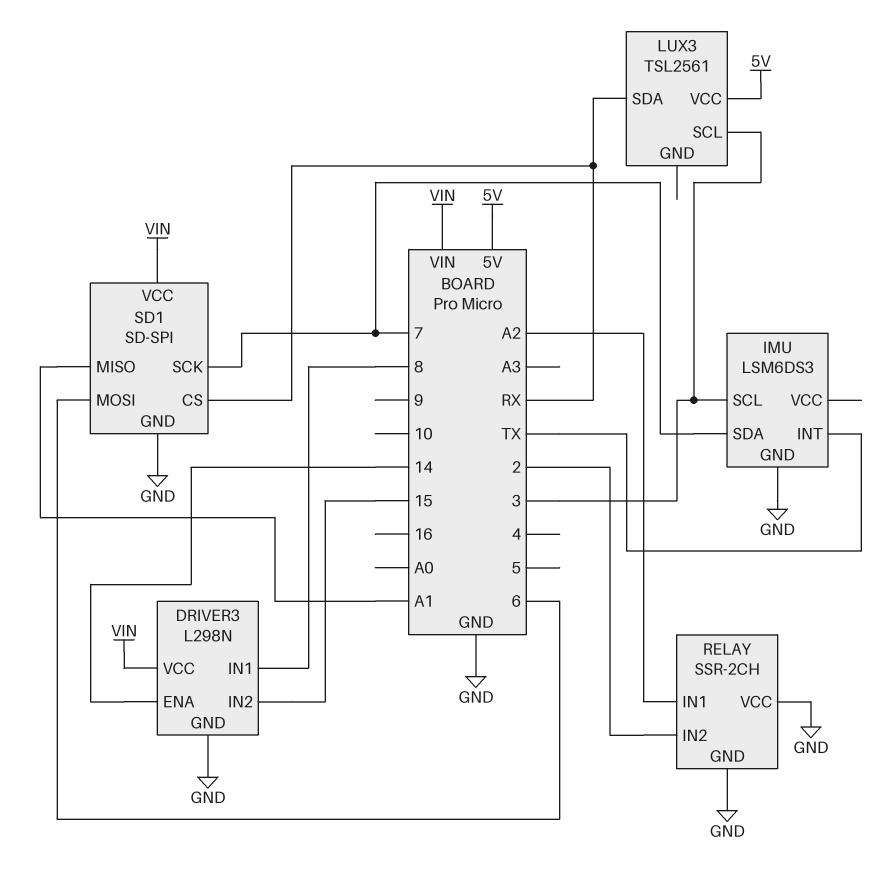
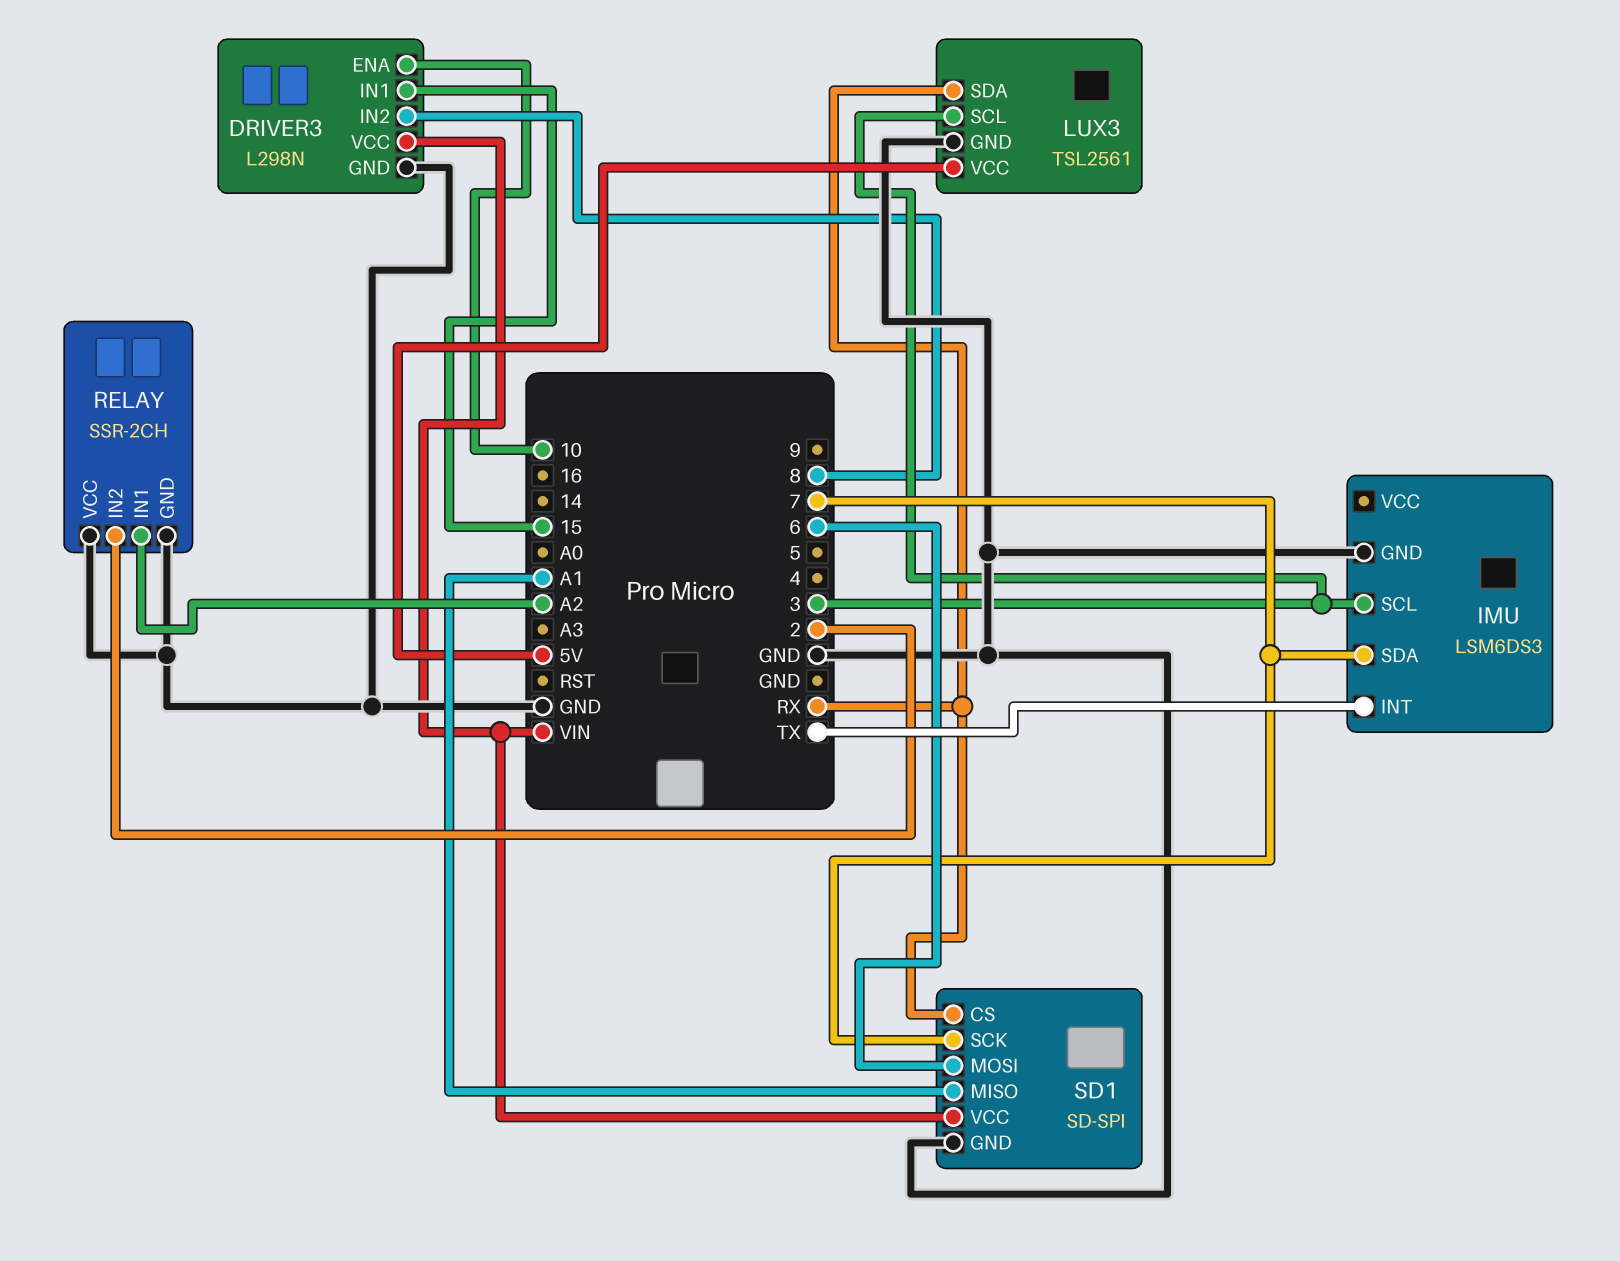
DRIVER3 pin ENA: 14 -> 10
DRIVER3 pin IN1: 8 -> 15
DRIVER3 pin IN2: 15 -> 8
LUX3 pin GND: none -> GND

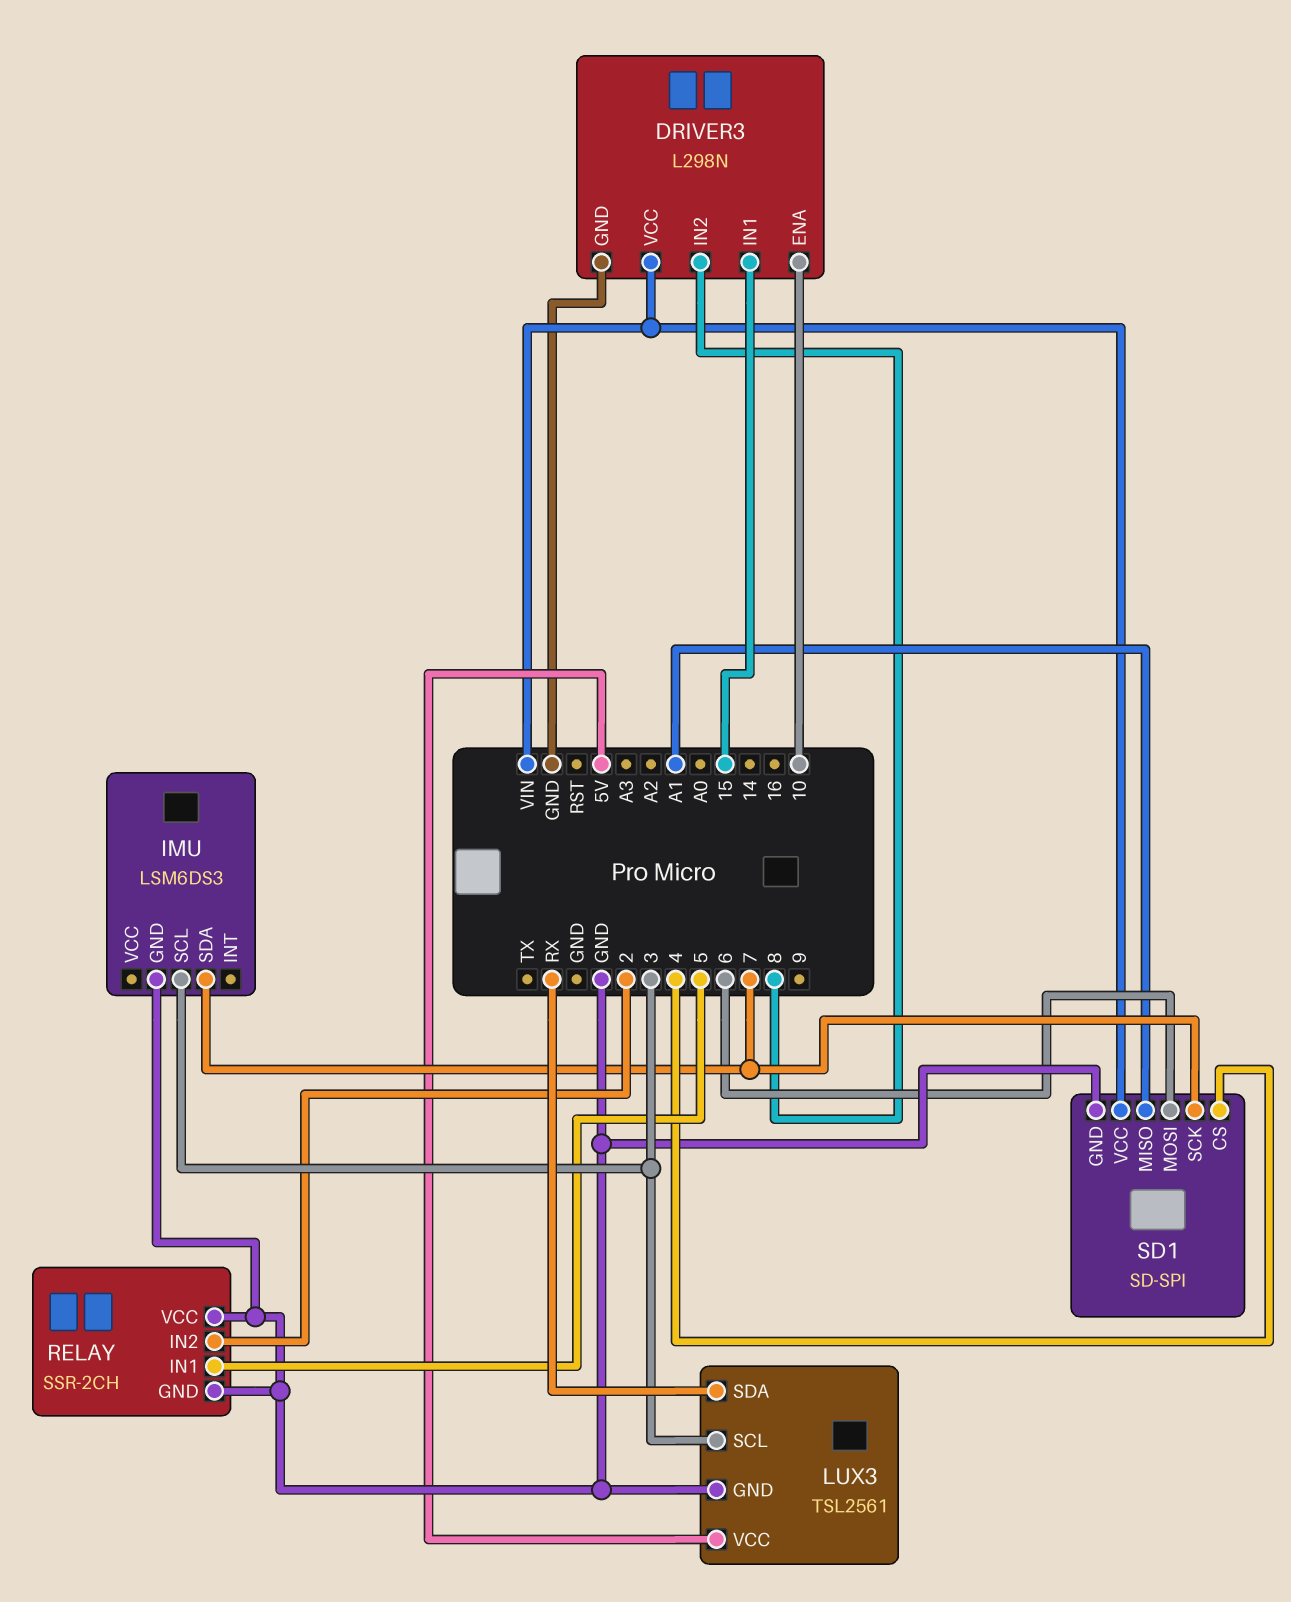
IMU pin INT: TX -> none
RELAY pin IN1: A2 -> 5
SD1 pin CS: RX -> 4

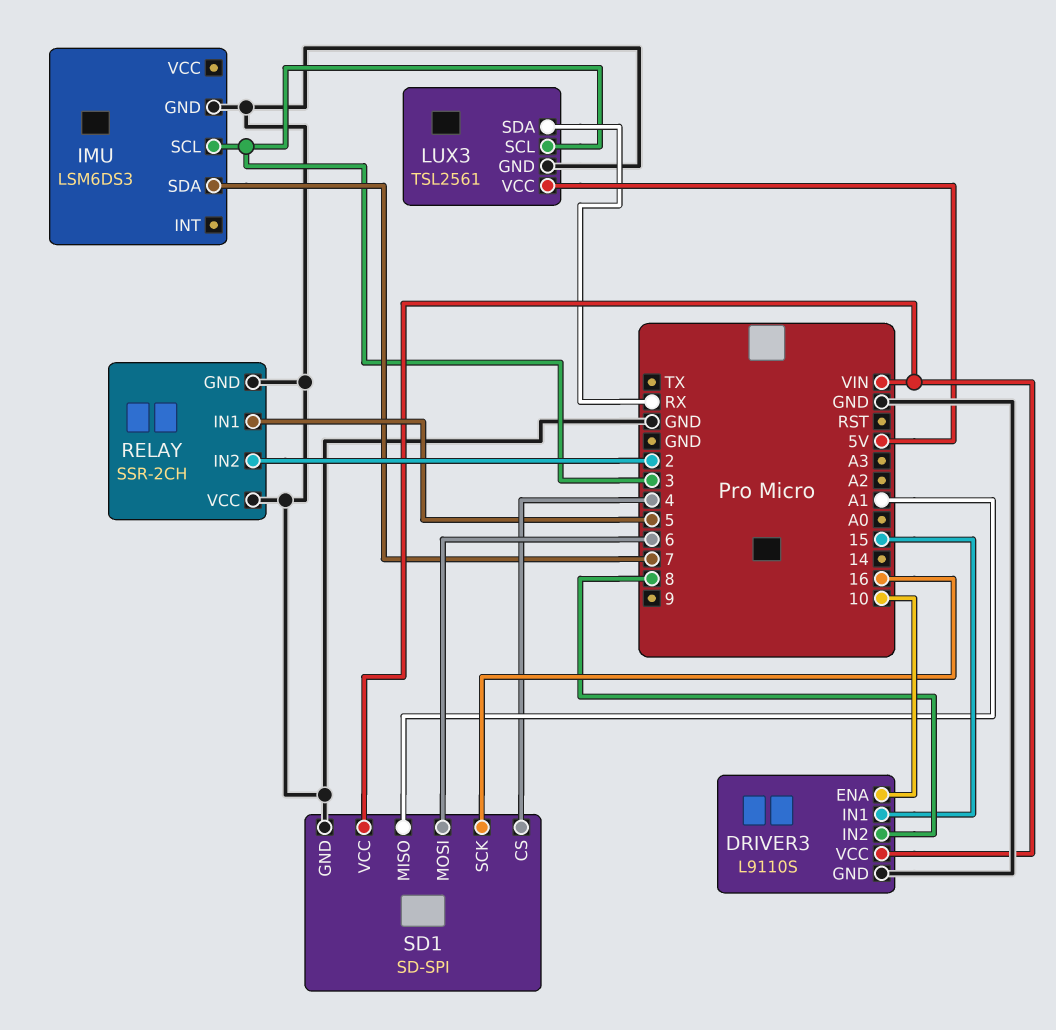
DRIVER3: L298N -> L9110S
SD1 pin SCK: 7 -> 16

